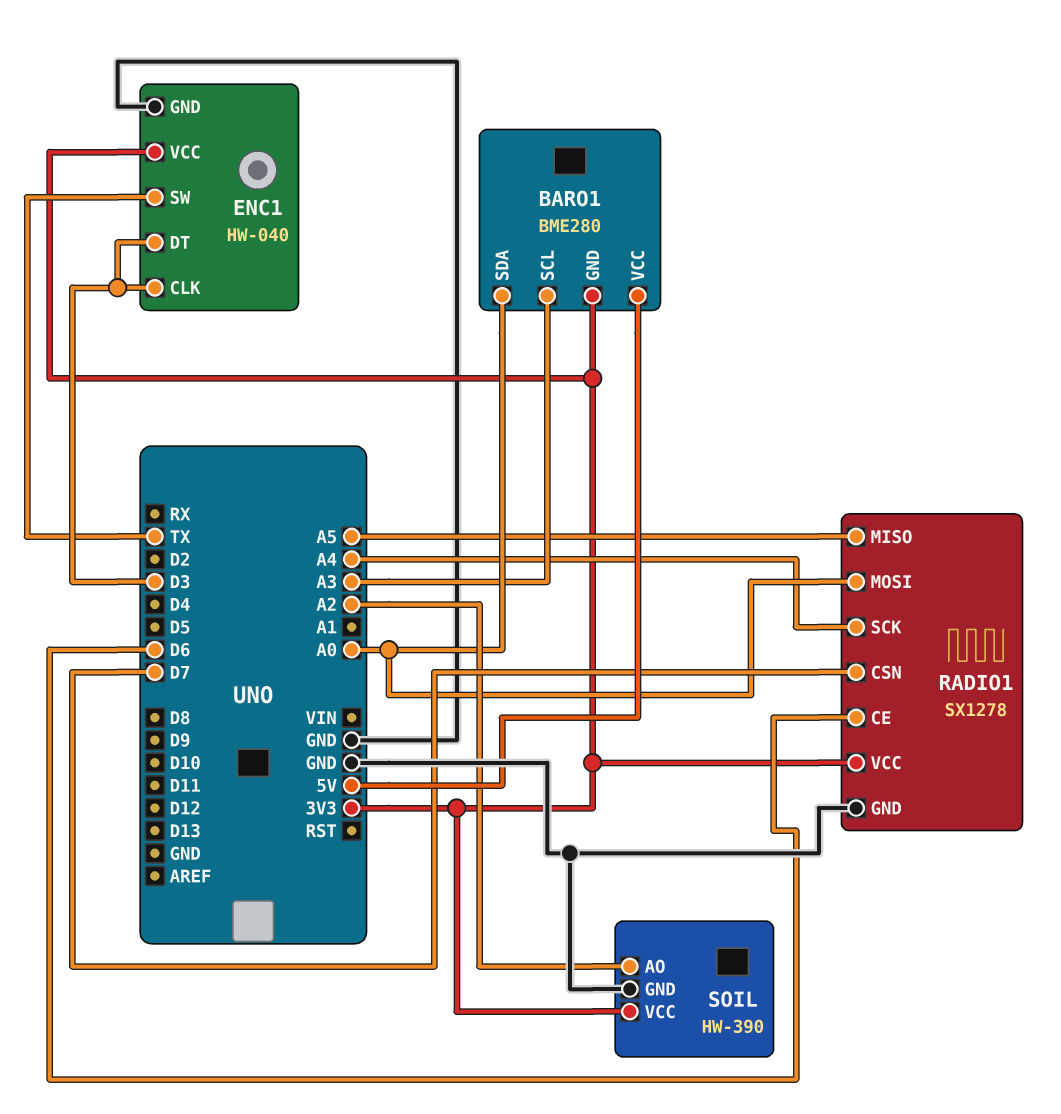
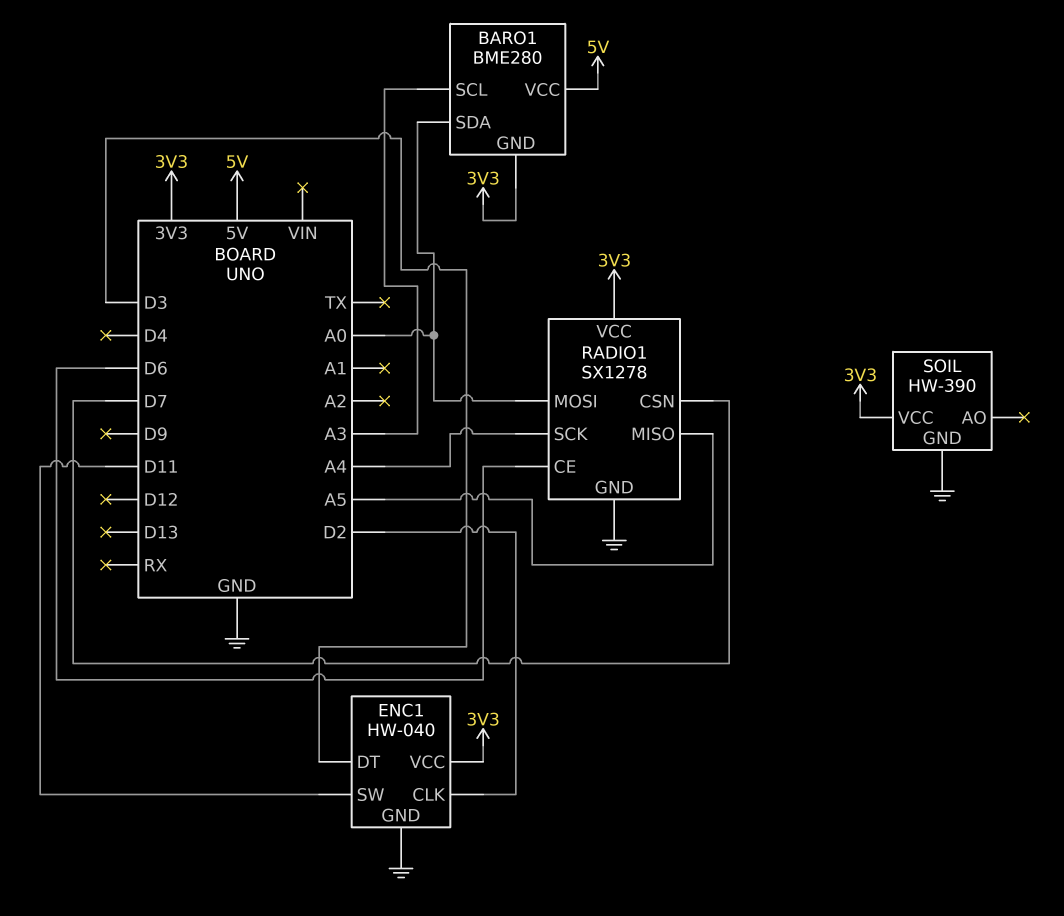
ENC1 pin CLK: D3 -> D2
ENC1 pin SW: TX -> D11
SOIL pin AO: A2 -> none

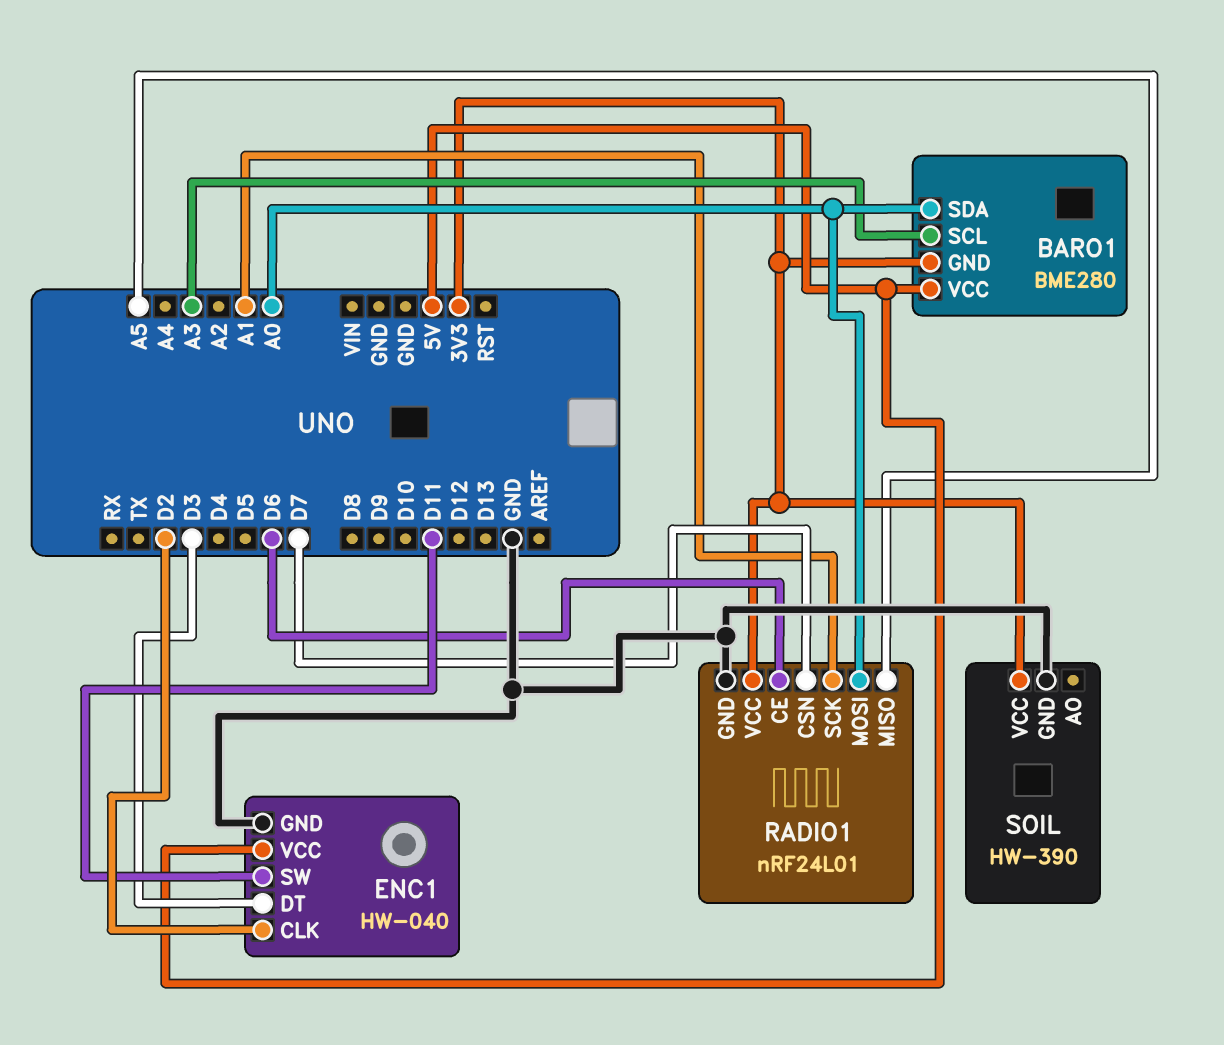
ENC1 pin VCC: 3V3 -> 5V
RADIO1: SX1278 -> nRF24L01
RADIO1 pin SCK: A4 -> A1

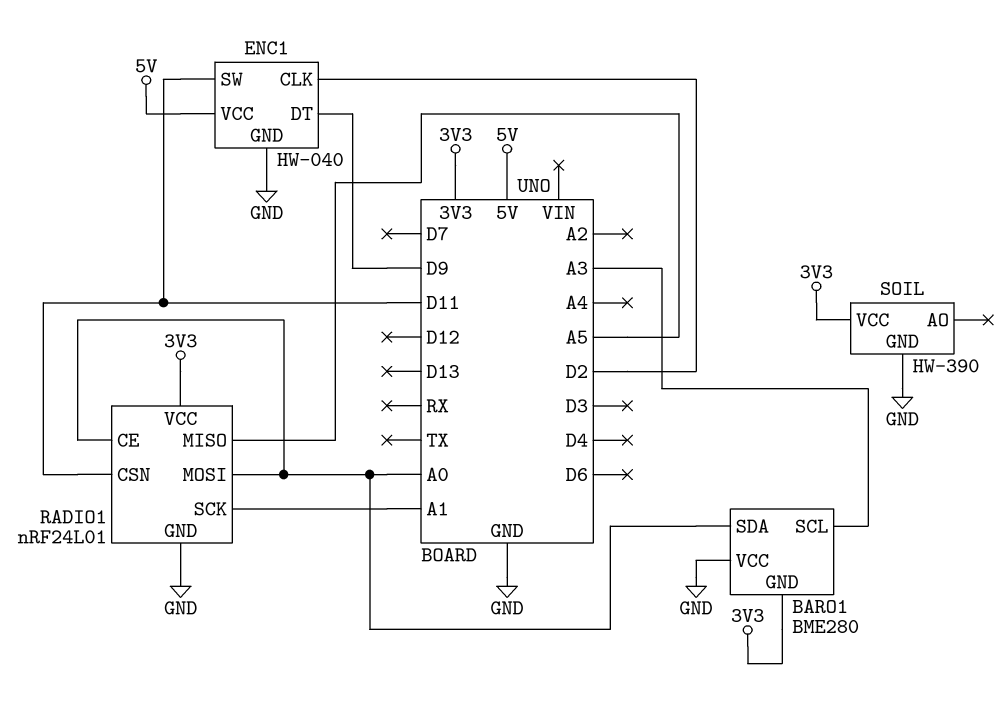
BARO1 pin VCC: 5V -> GND
ENC1 pin DT: D3 -> D9
RADIO1 pin CE: D6 -> A0
RADIO1 pin CSN: D7 -> D11

